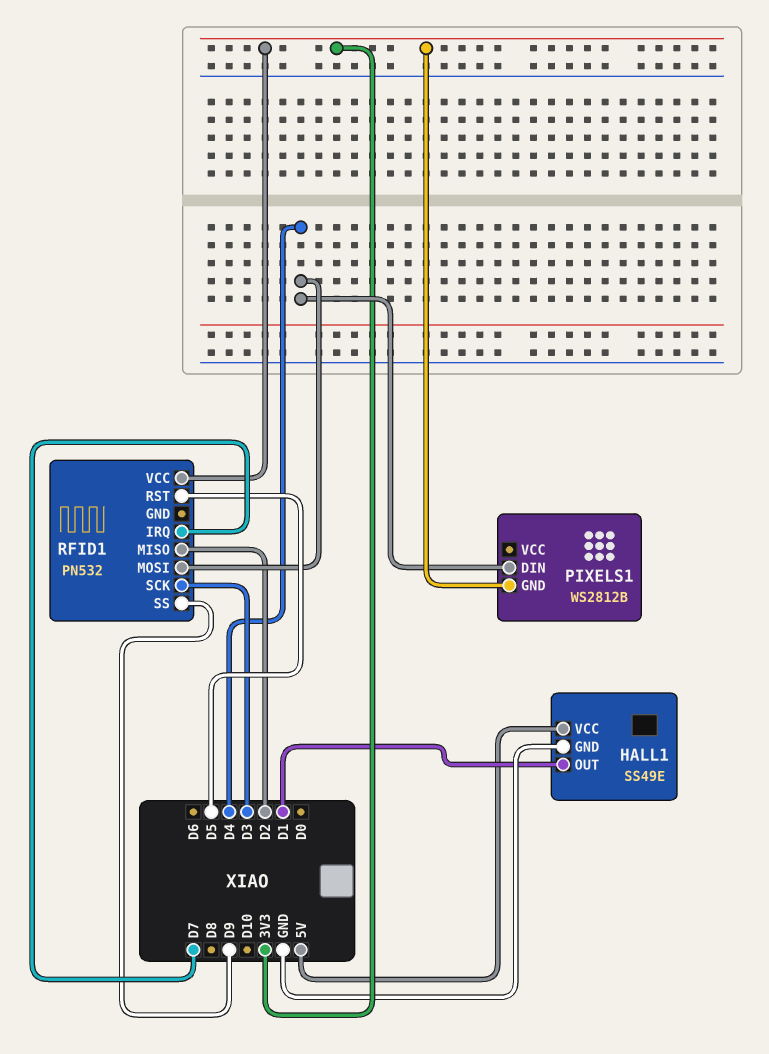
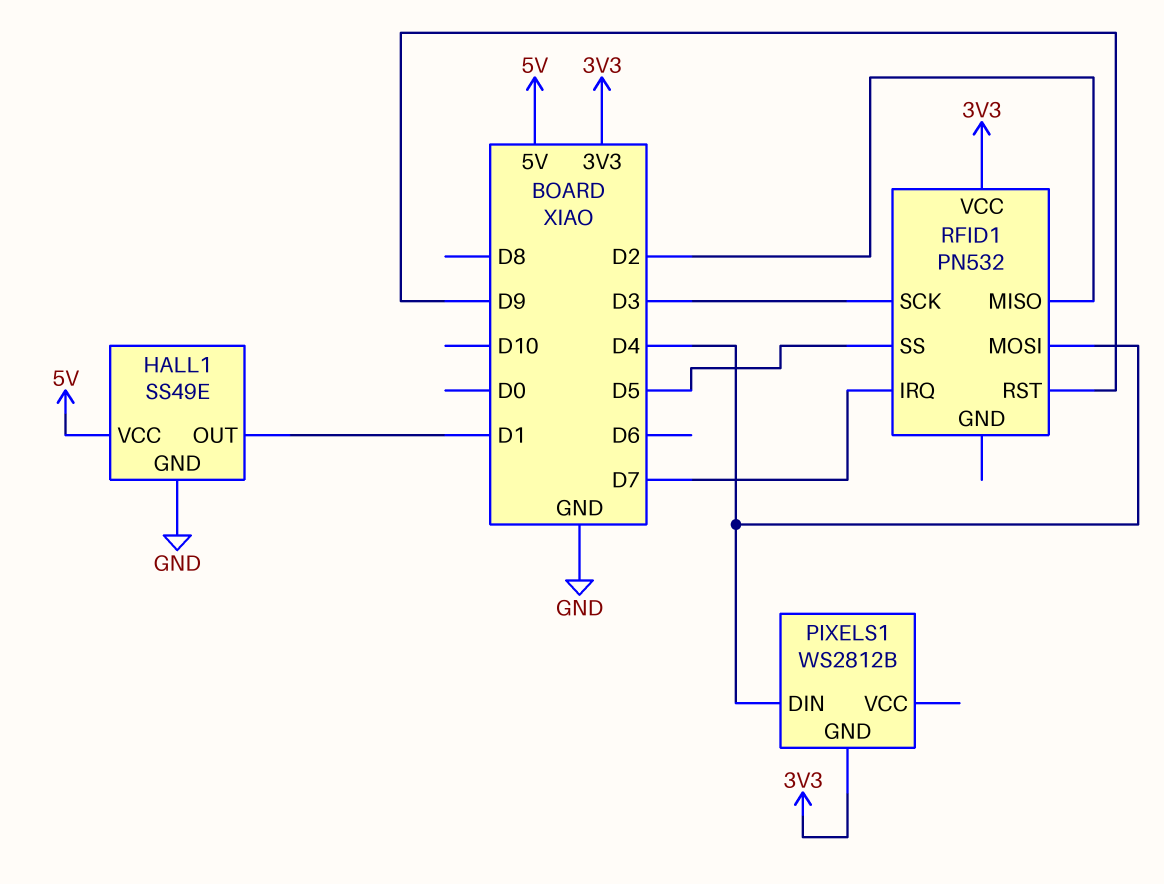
RFID1 pin RST: D5 -> D9
RFID1 pin SS: D9 -> D5

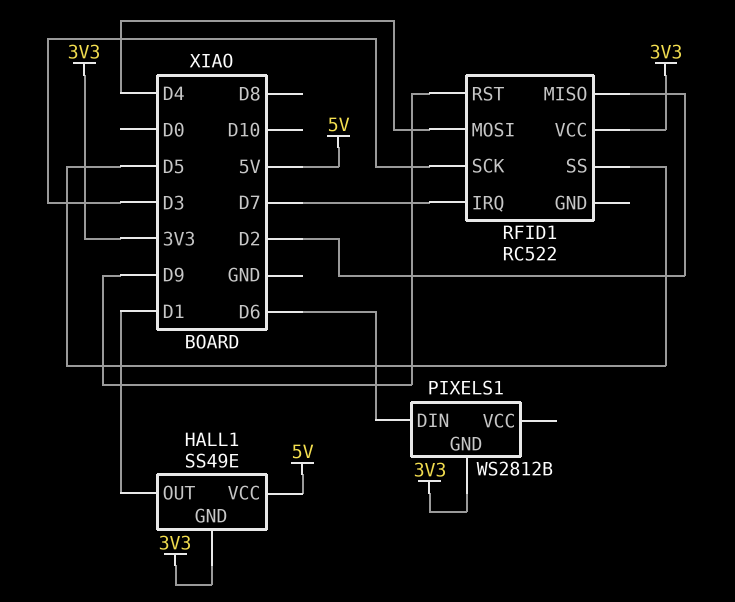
HALL1 pin GND: GND -> 3V3
PIXELS1 pin DIN: D4 -> D6
RFID1: PN532 -> RC522

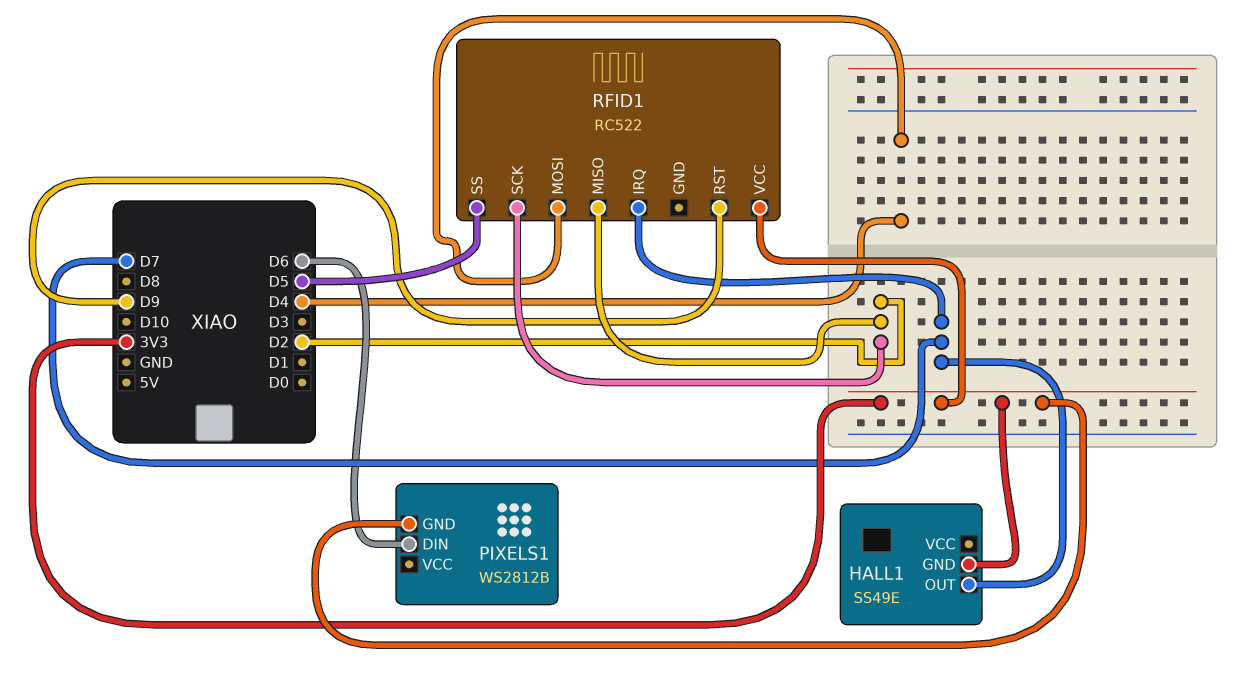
HALL1 pin OUT: D1 -> D7
HALL1 pin VCC: 5V -> none
RFID1 pin SCK: D3 -> D2

